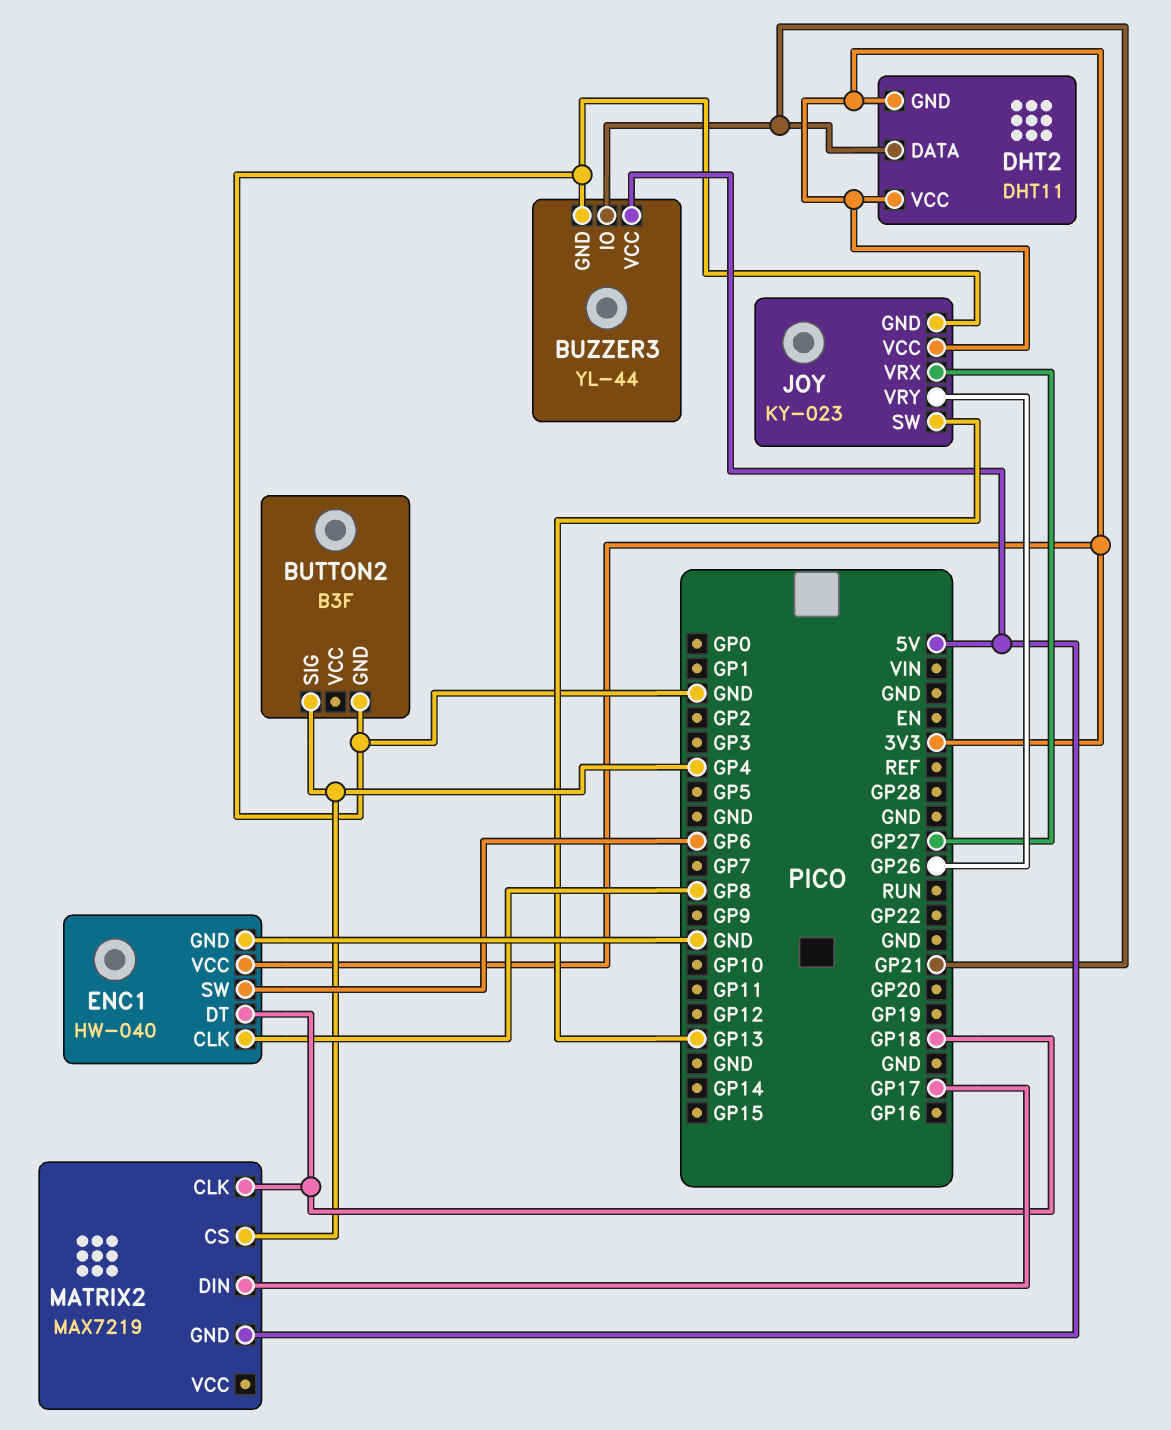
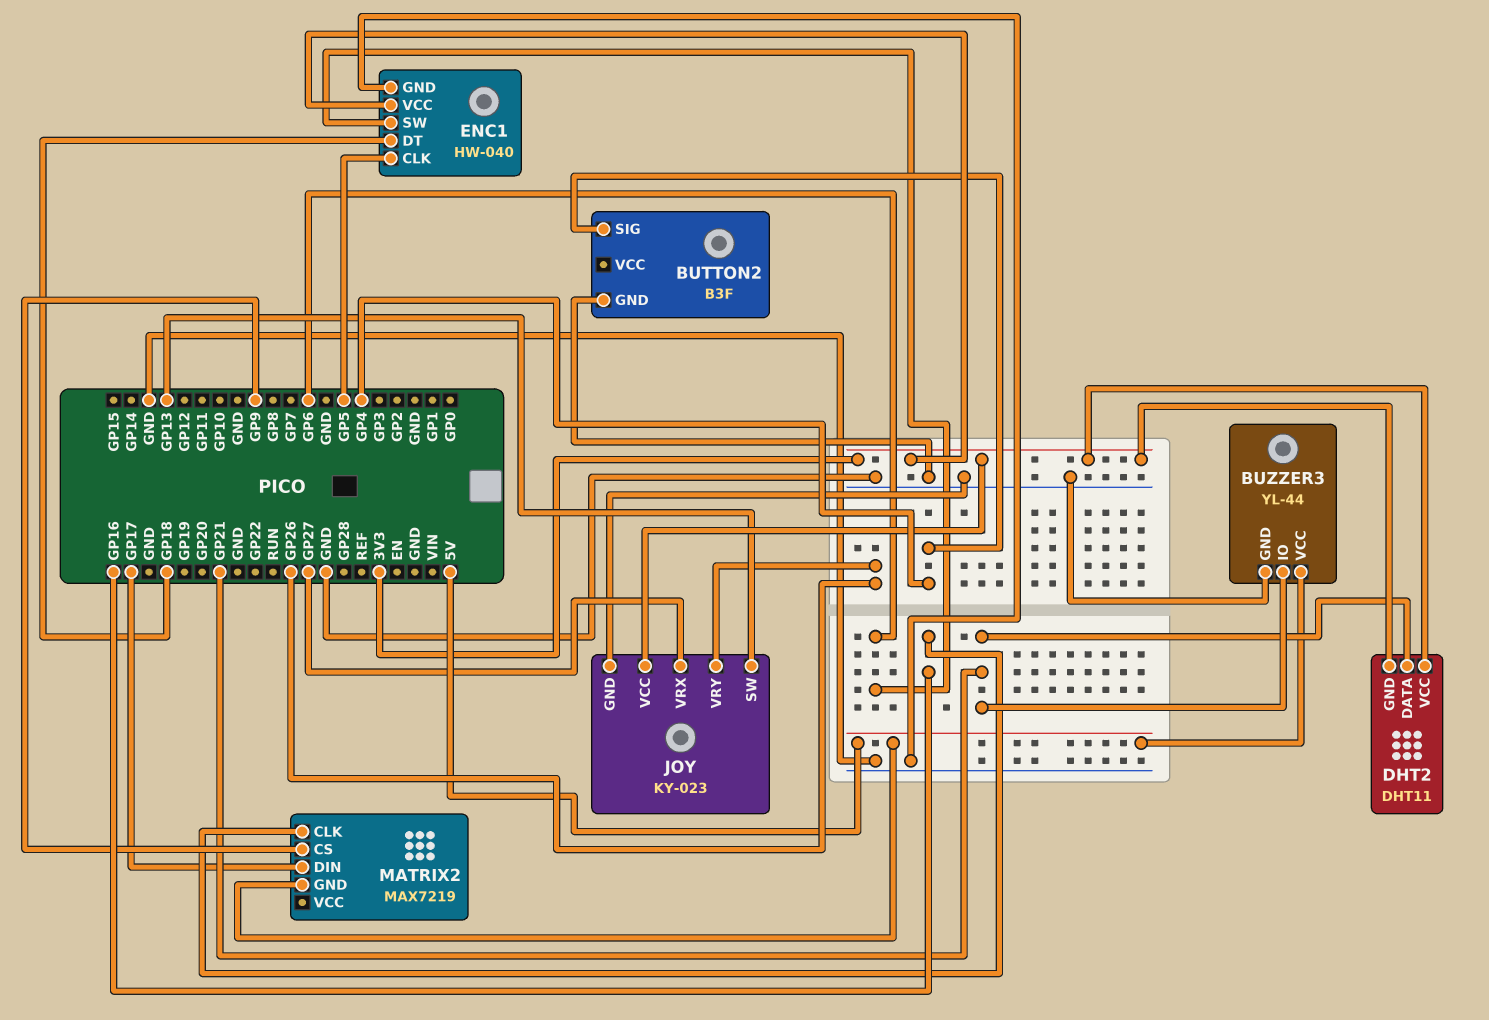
ENC1 pin CLK: GP8 -> GP5
MATRIX2 pin CLK: GP18 -> GP16
MATRIX2 pin CS: GP4 -> GP9

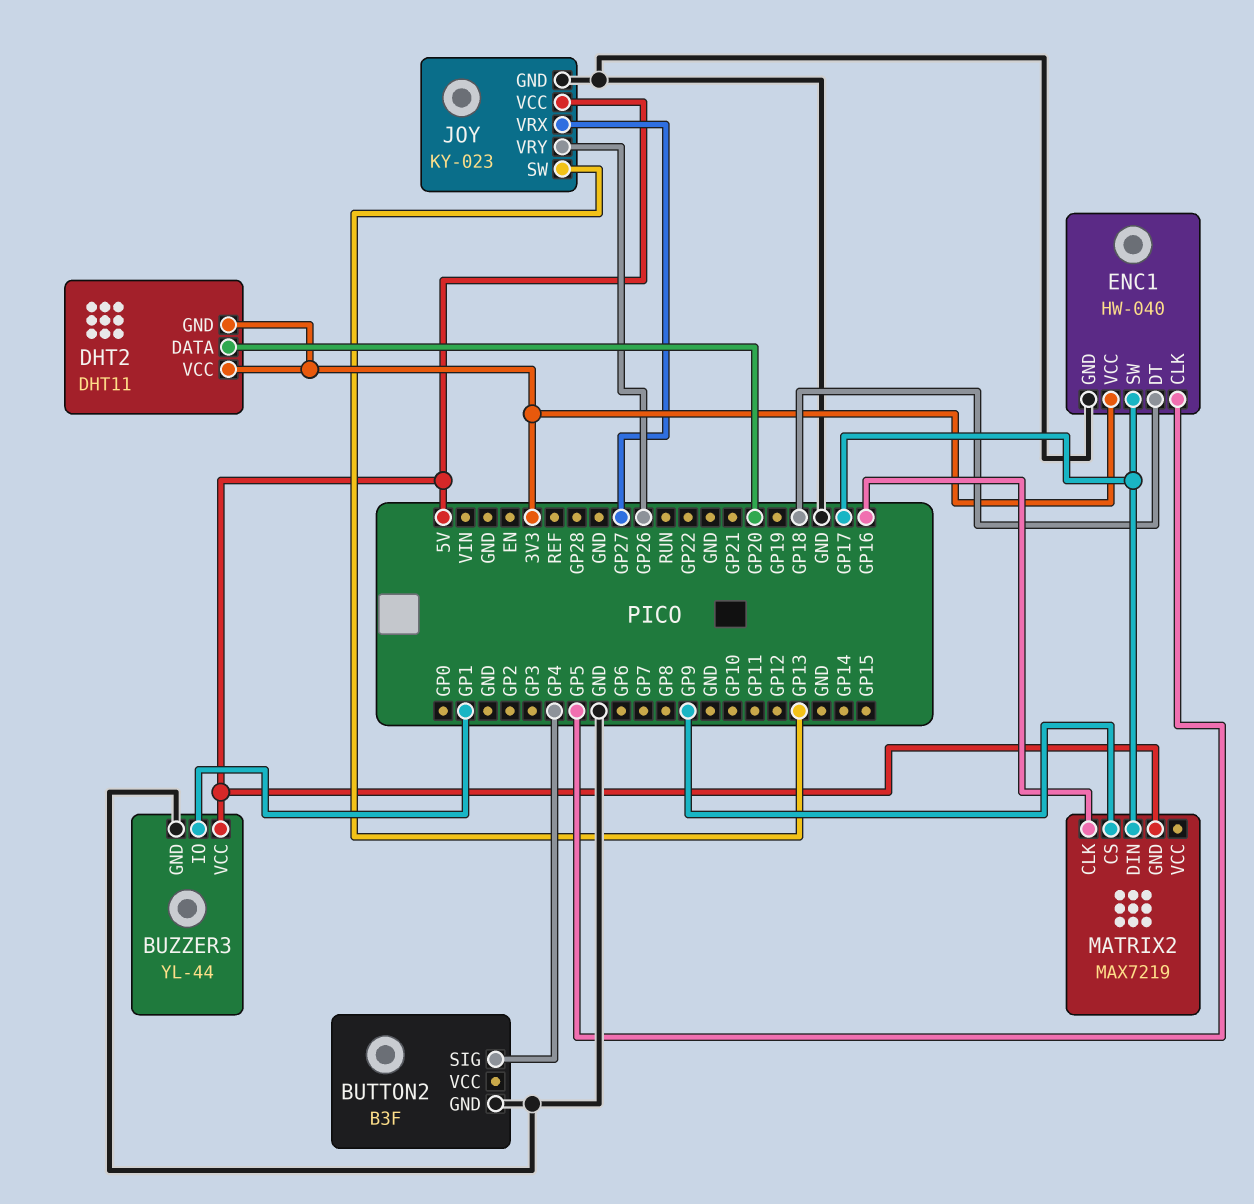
BUZZER3 pin IO: GP21 -> GP1
DHT2 pin DATA: GP21 -> GP20
ENC1 pin SW: GP6 -> GP17
JOY pin VCC: 3V3 -> 5V

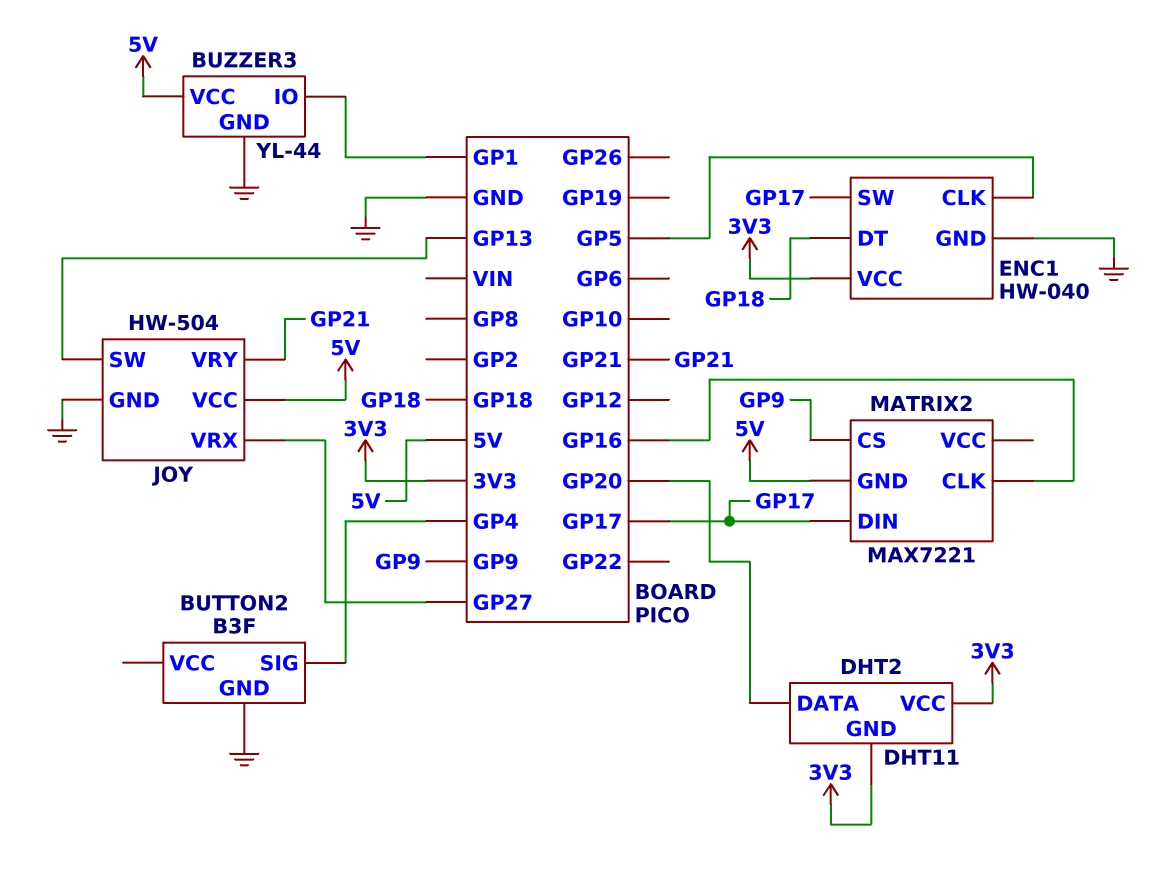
JOY: KY-023 -> HW-504
JOY pin VRY: GP26 -> GP21
MATRIX2: MAX7219 -> MAX7221

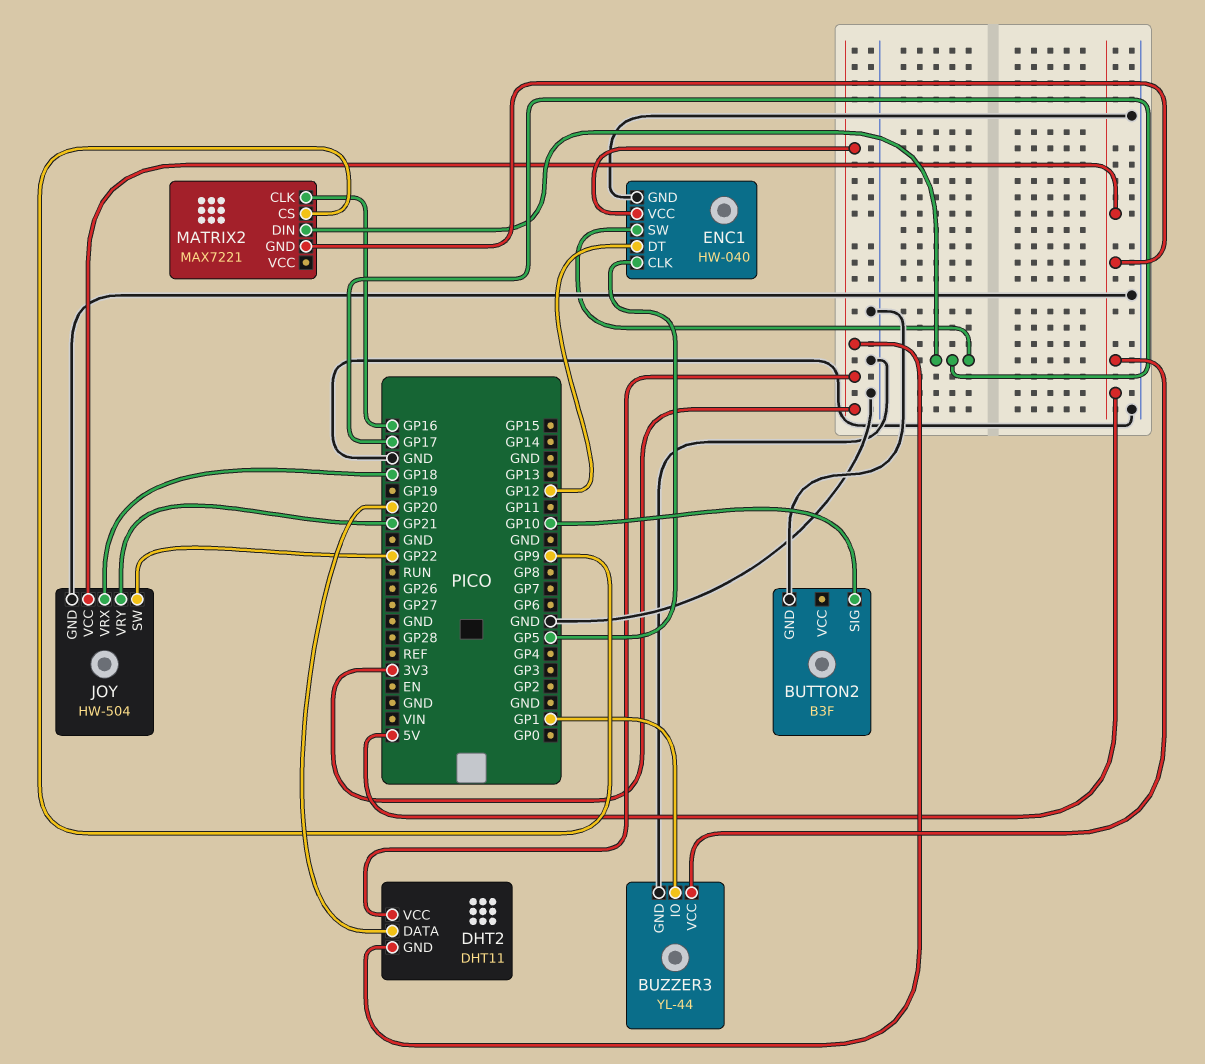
BUTTON2 pin SIG: GP4 -> GP10
ENC1 pin DT: GP18 -> GP12
JOY pin SW: GP13 -> GP22
JOY pin VRX: GP27 -> GP18

